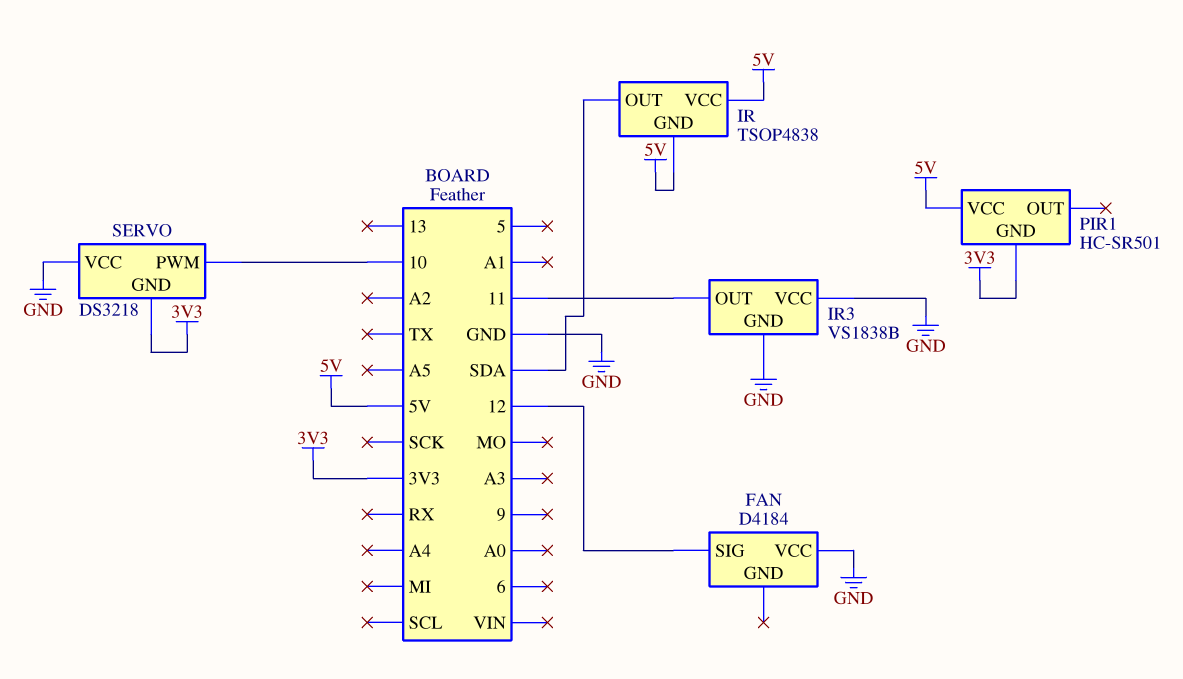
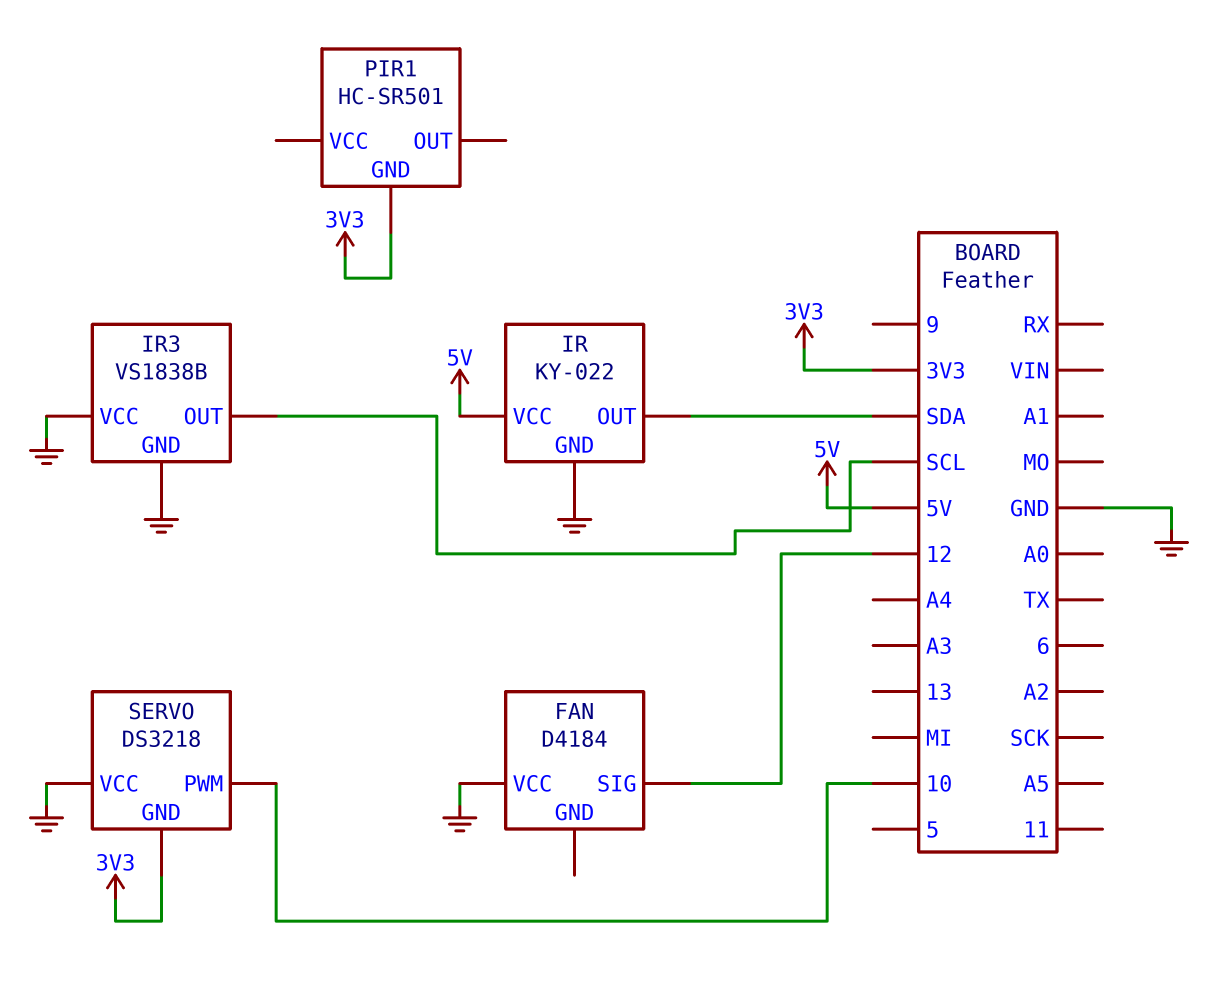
IR: TSOP4838 -> KY-022
IR pin GND: 5V -> GND
IR3 pin OUT: 11 -> SCL
PIR1 pin VCC: 5V -> none

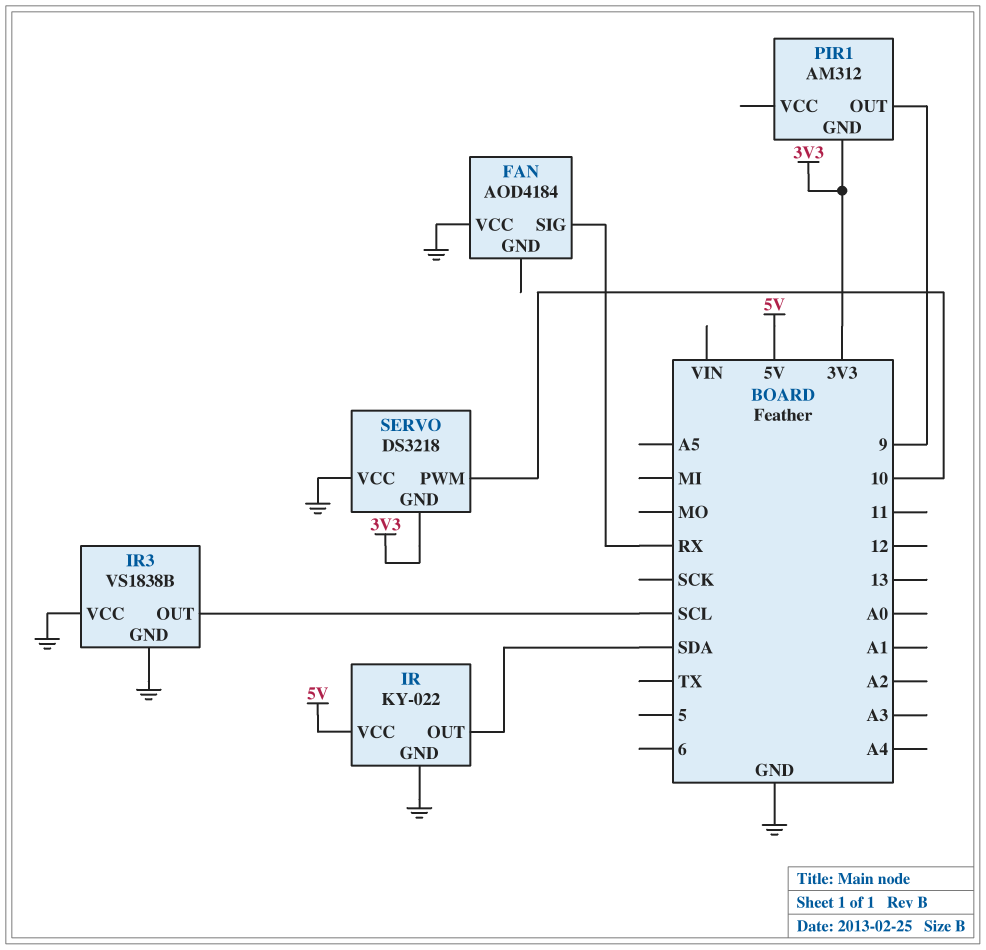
FAN: D4184 -> AOD4184
FAN pin SIG: 12 -> RX
PIR1: HC-SR501 -> AM312
PIR1 pin OUT: none -> 9

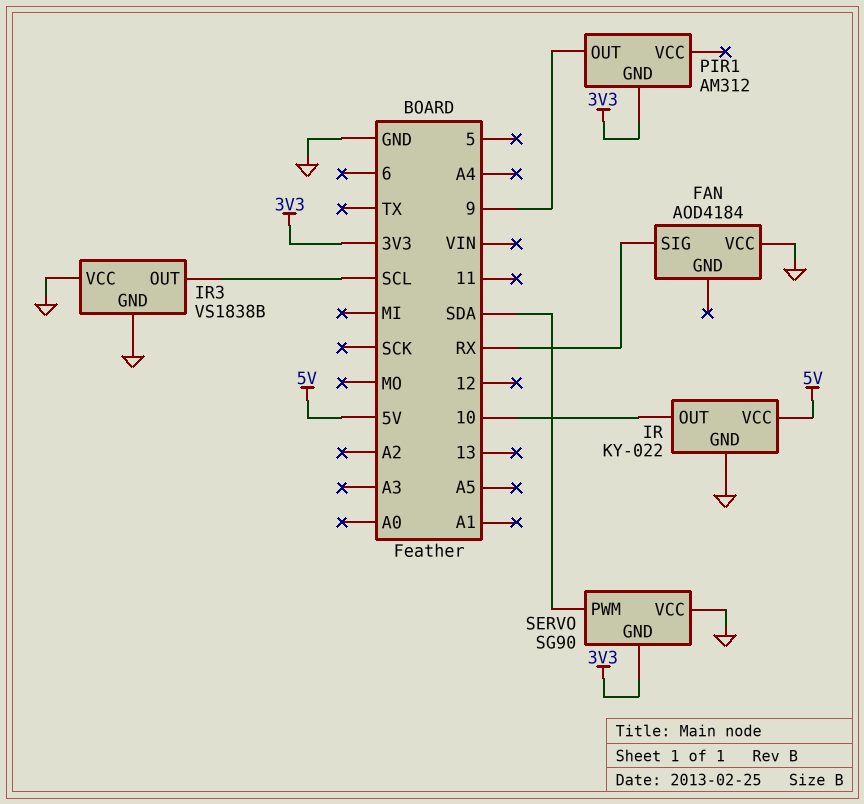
IR pin OUT: SDA -> 10
SERVO: DS3218 -> SG90
SERVO pin PWM: 10 -> SDA

